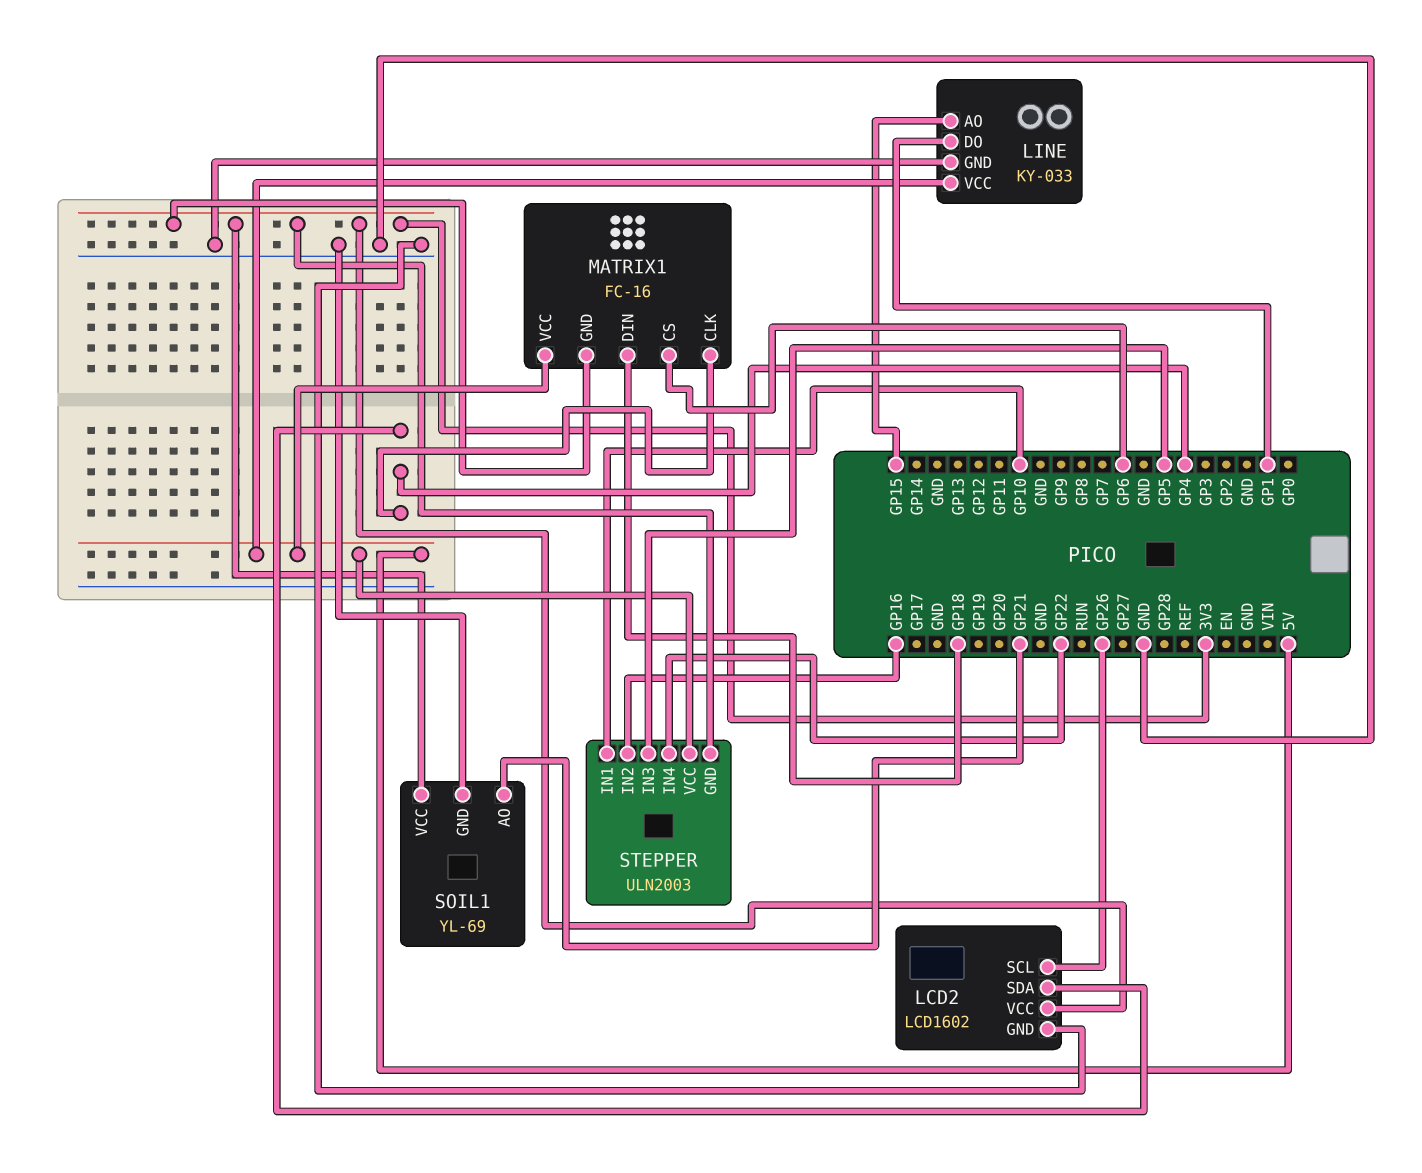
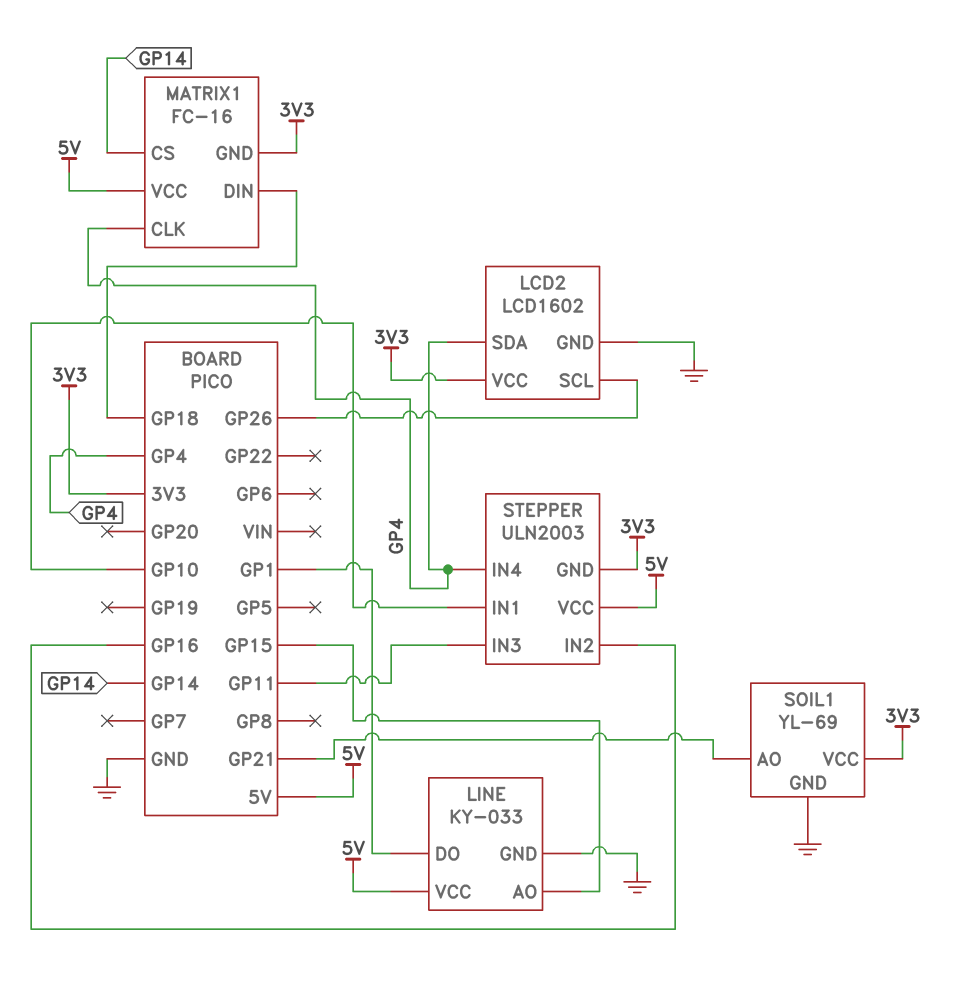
MATRIX1 pin CS: GP6 -> GP14
STEPPER pin IN3: GP5 -> GP11
STEPPER pin IN4: GP22 -> GP4

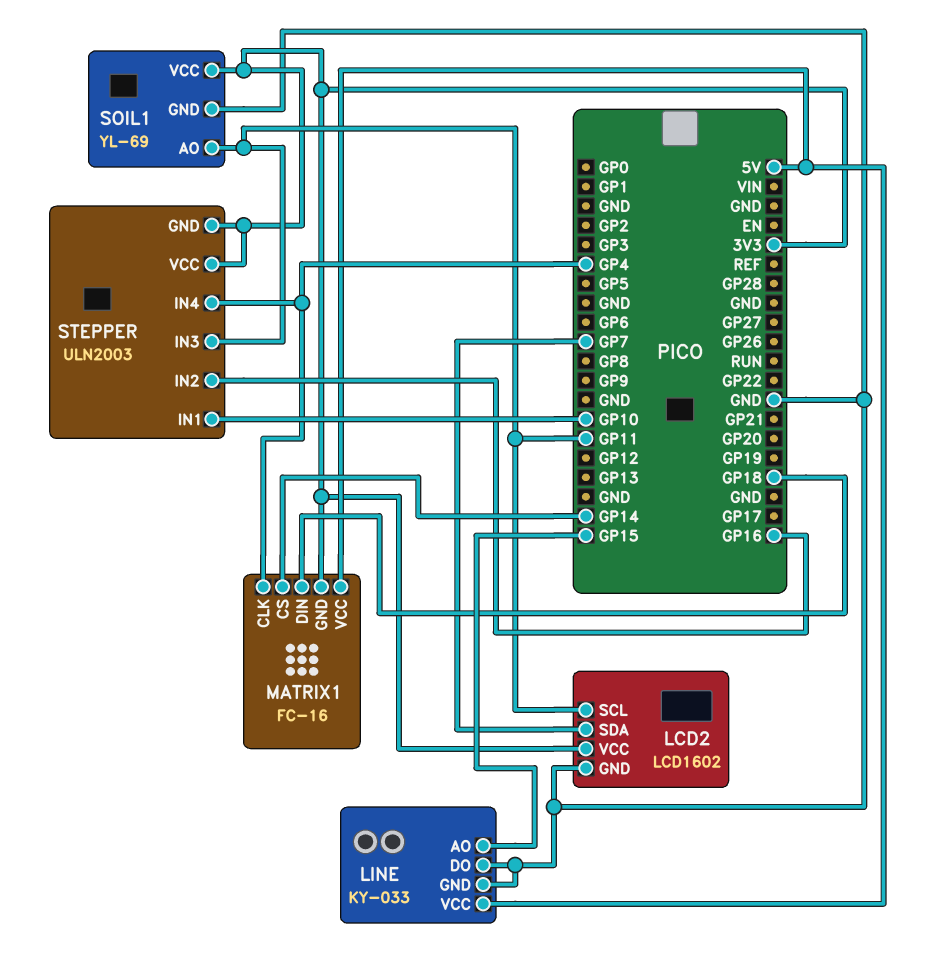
LCD2 pin SCL: GP26 -> GP11
LCD2 pin SDA: GP4 -> GP7
LINE pin DO: GP1 -> GND
SOIL1 pin AO: GP21 -> GP11
STEPPER pin VCC: 5V -> 3V3

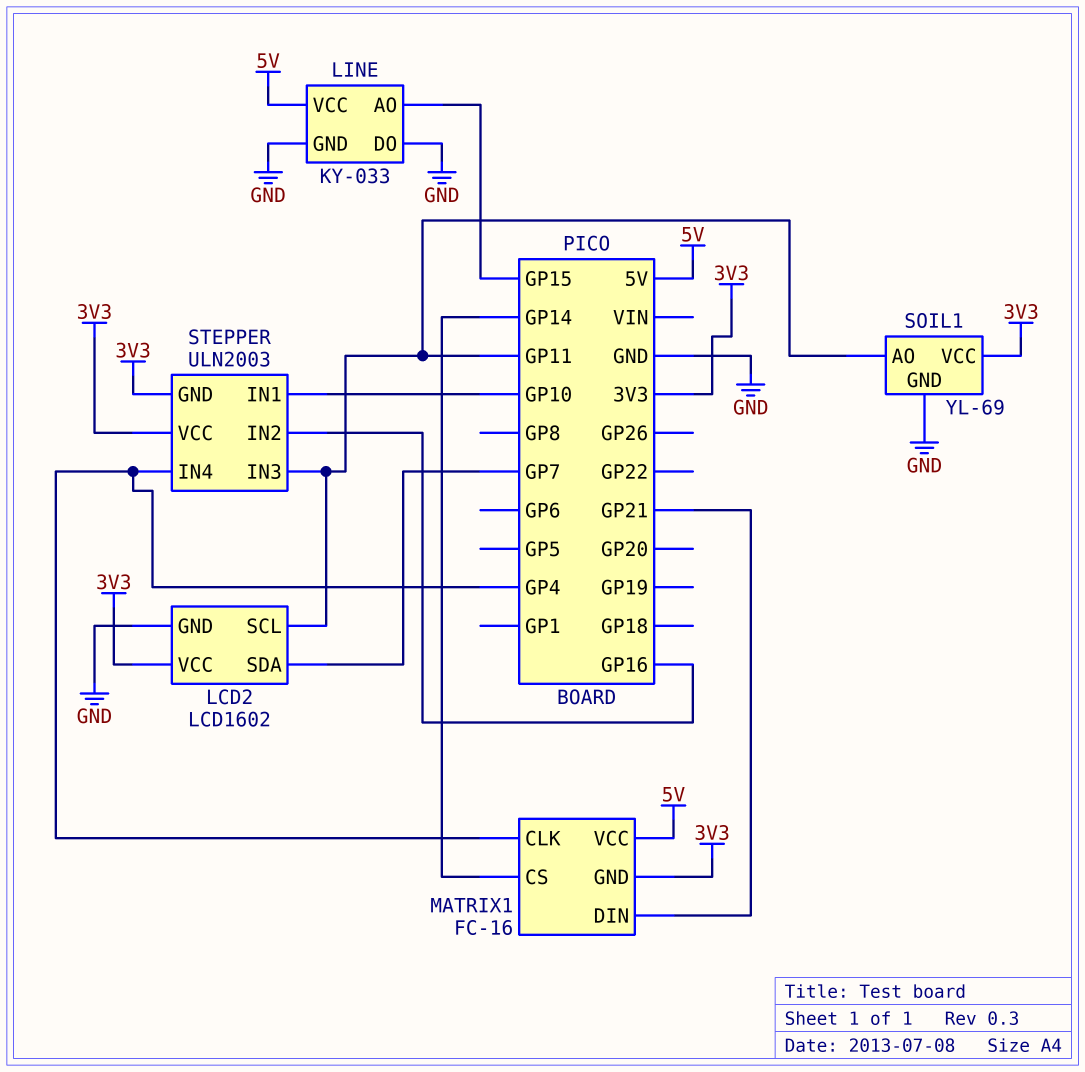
MATRIX1 pin DIN: GP18 -> GP21

